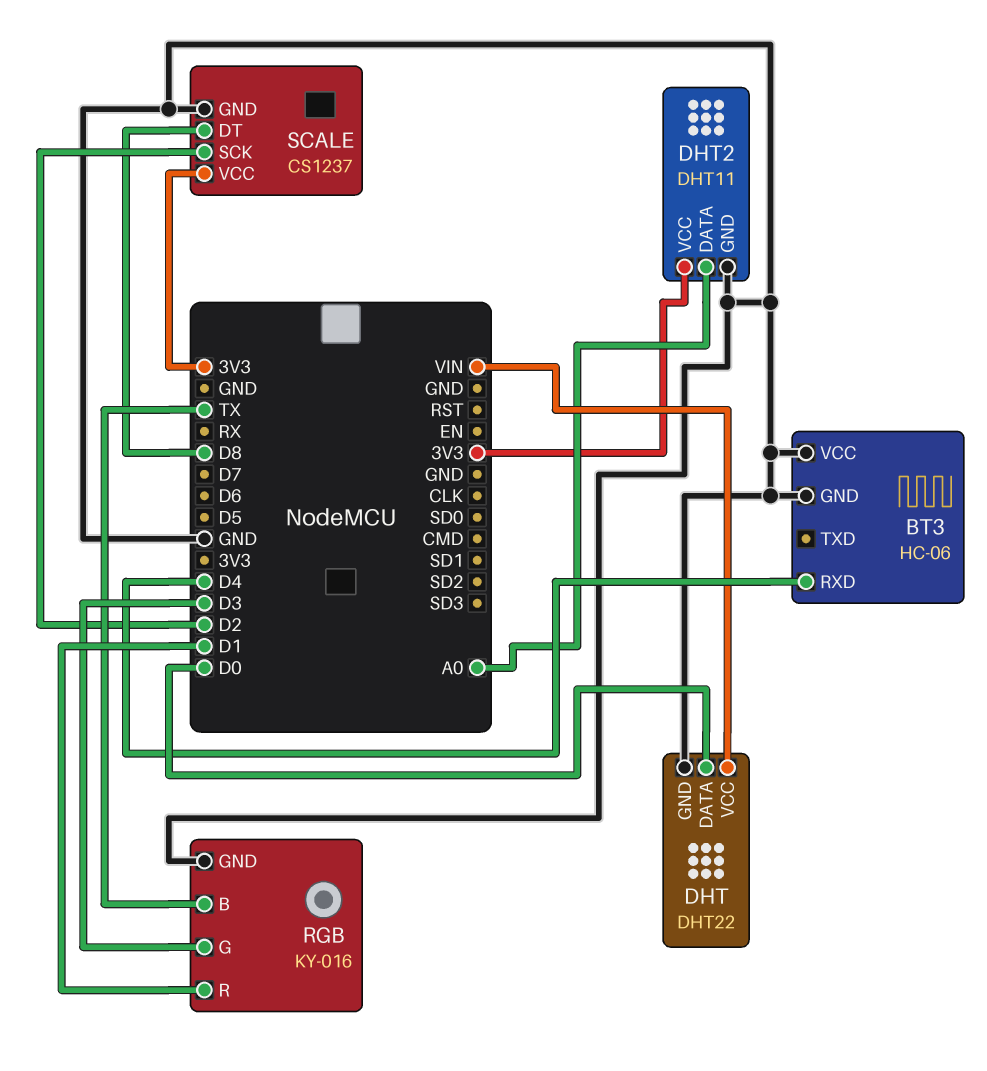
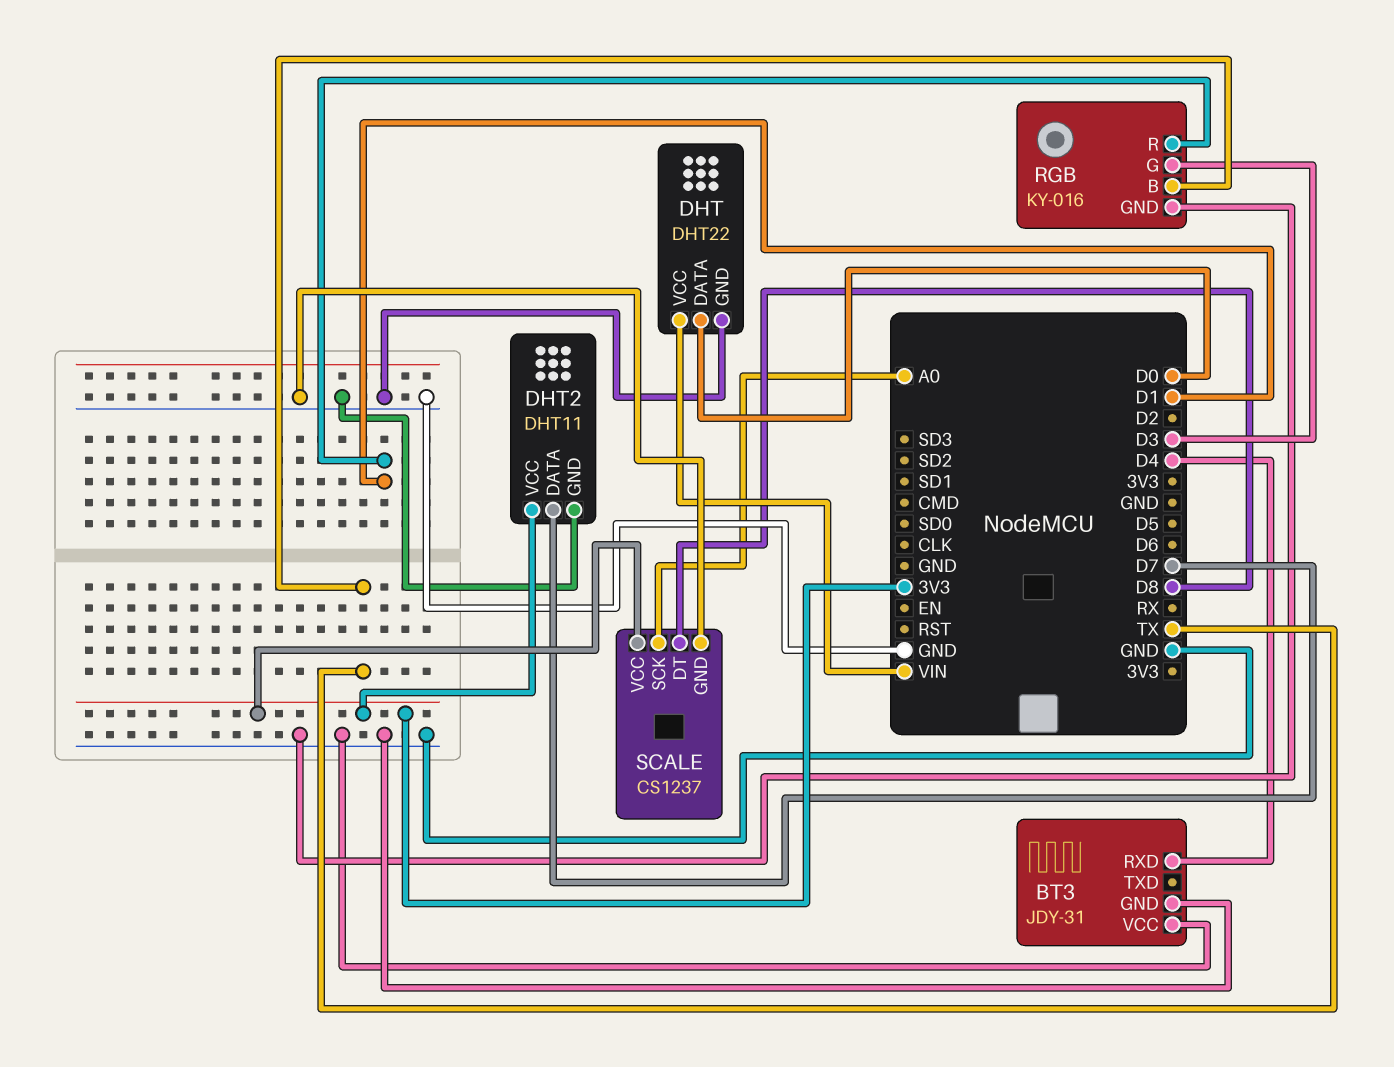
BT3: HC-06 -> JDY-31
DHT2 pin DATA: A0 -> D7
SCALE pin SCK: D2 -> A0

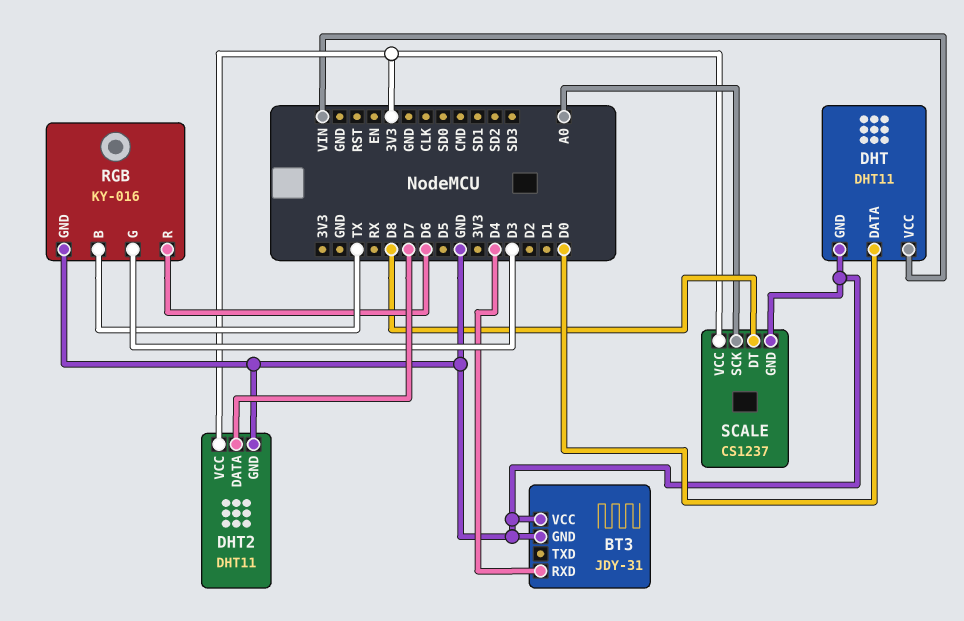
DHT: DHT22 -> DHT11
RGB pin R: D1 -> D6

